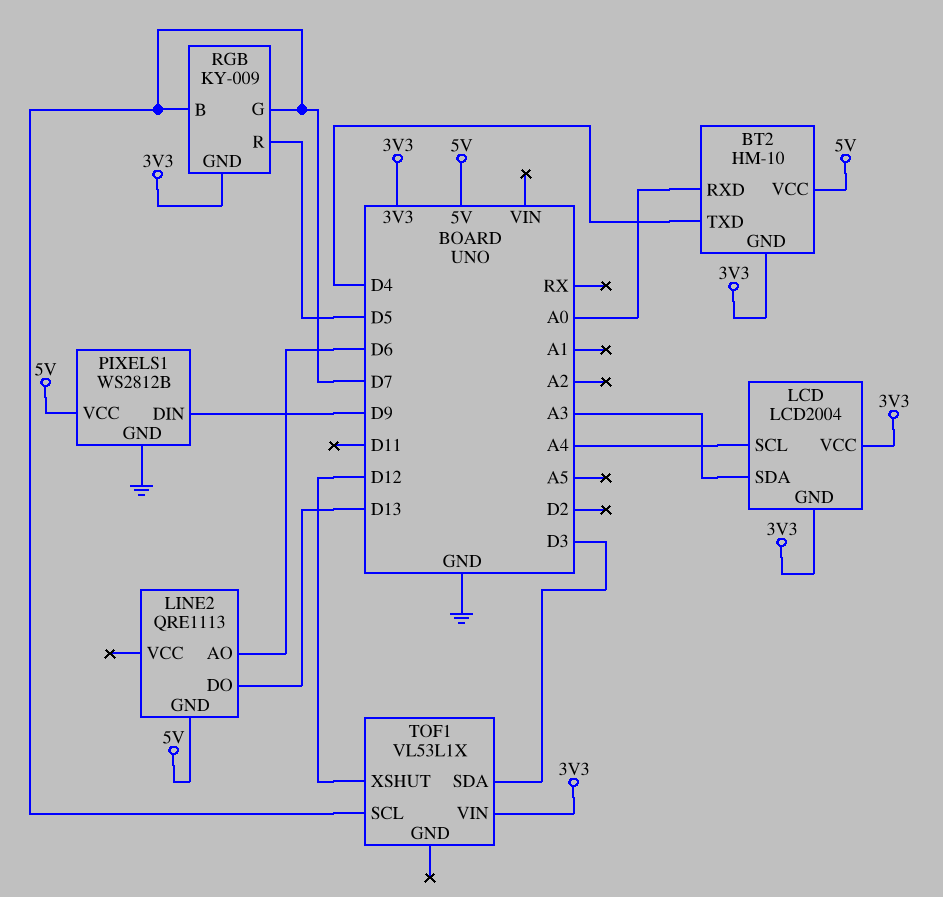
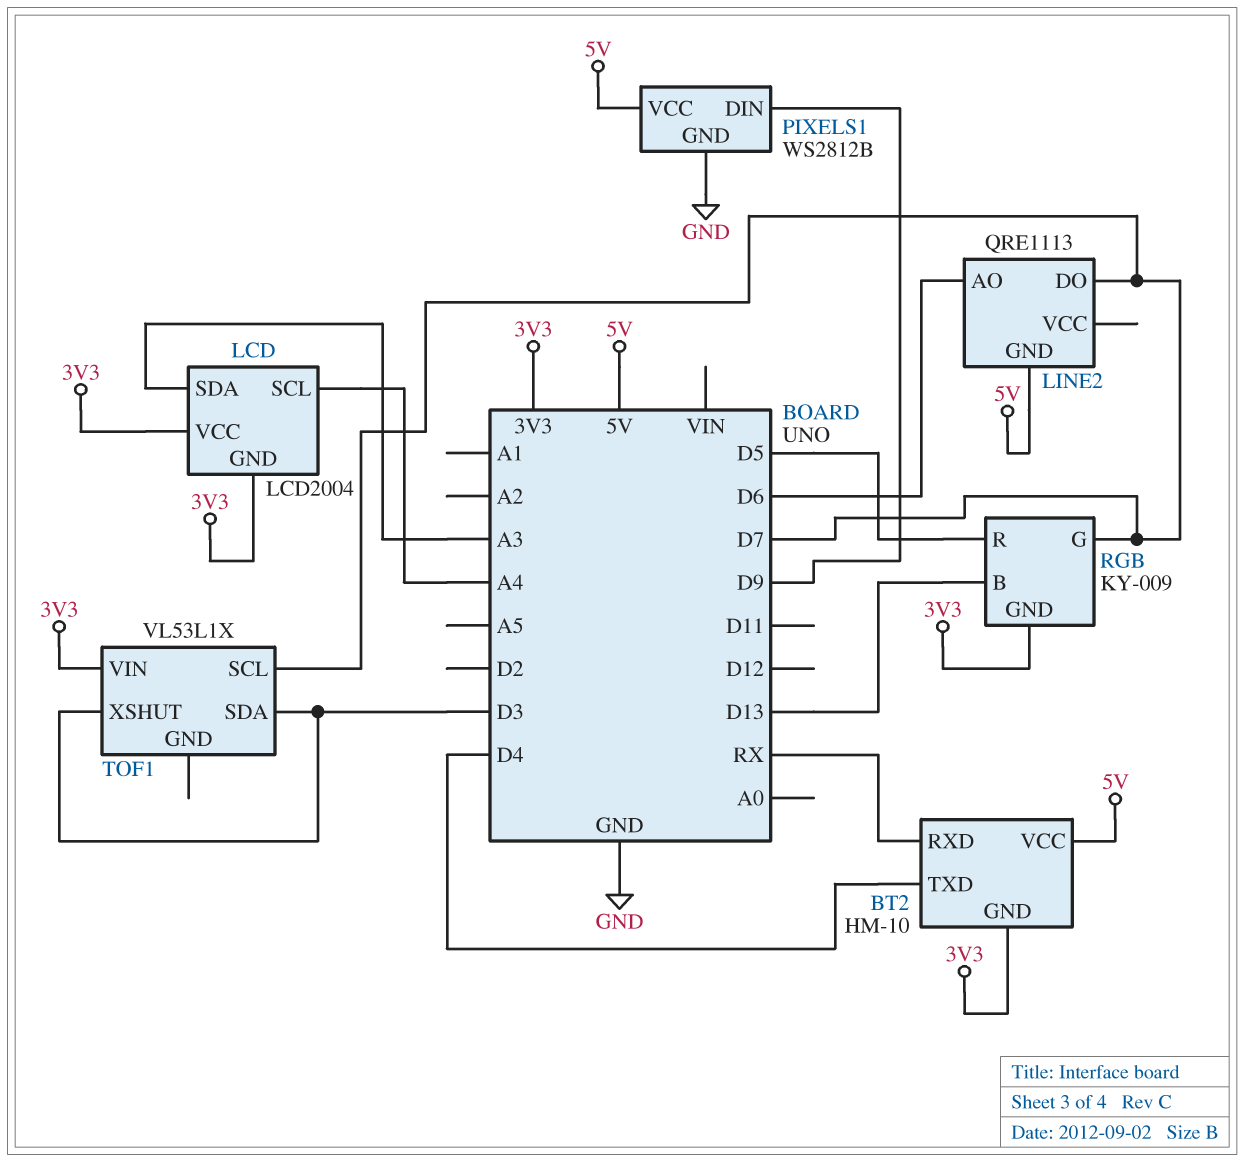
BT2 pin RXD: A0 -> RX
LINE2 pin DO: D13 -> D7
RGB pin B: D7 -> D13
TOF1 pin XSHUT: D12 -> D3

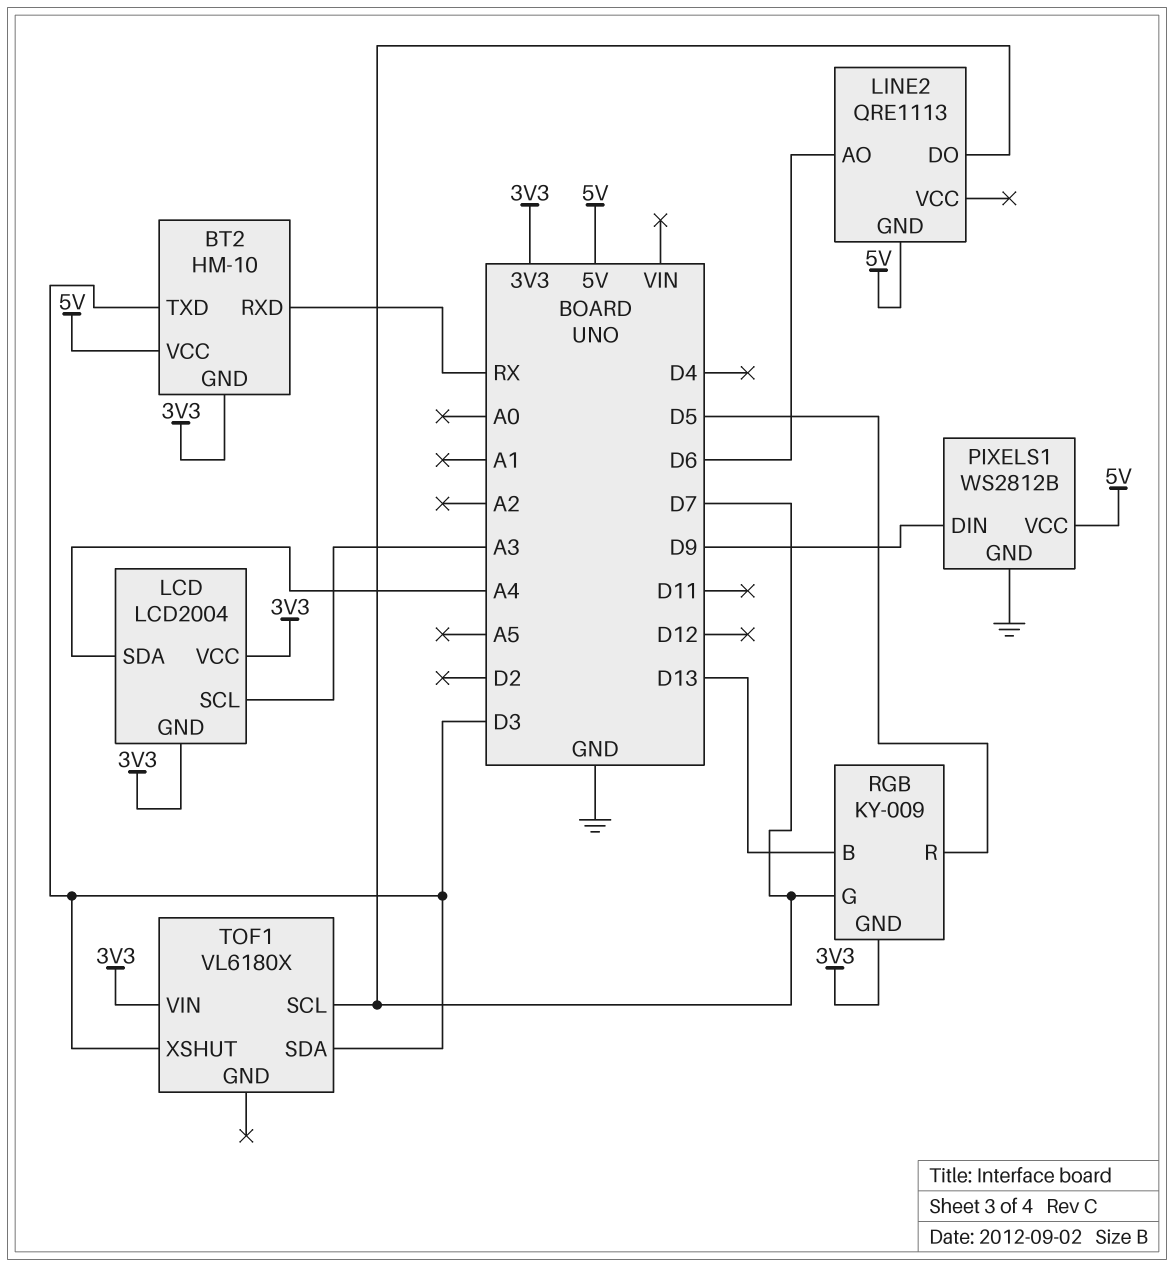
BT2 pin TXD: D4 -> D3
LCD pin SCL: A4 -> A3
LCD pin SDA: A3 -> A4
TOF1: VL53L1X -> VL6180X

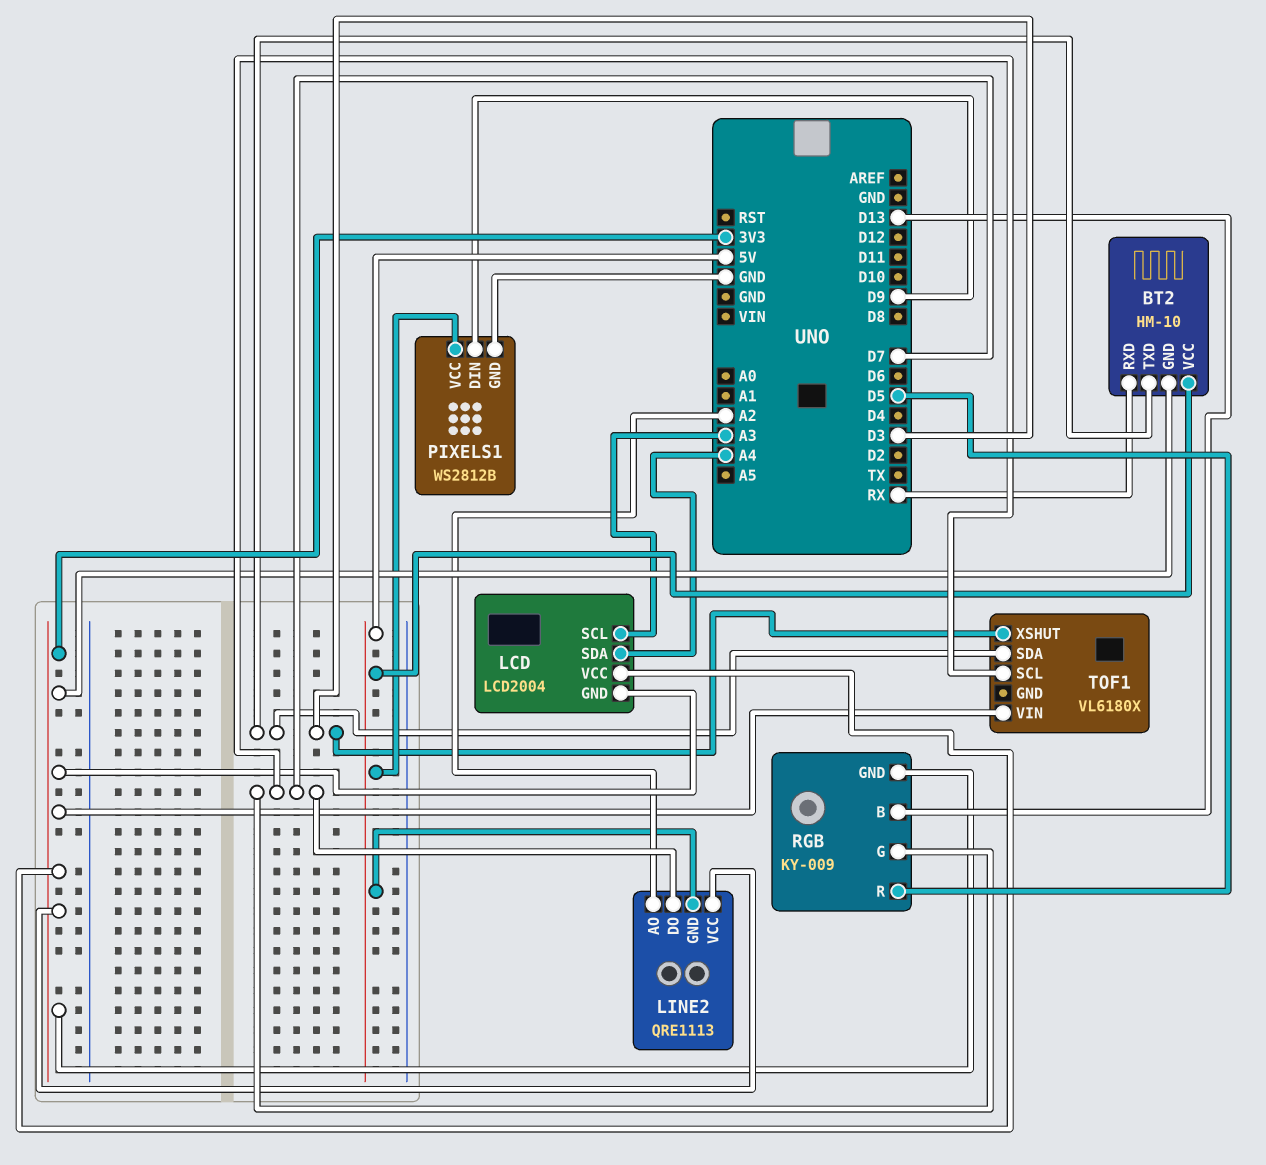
LINE2 pin AO: D6 -> A2
LINE2 pin VCC: none -> 3V3

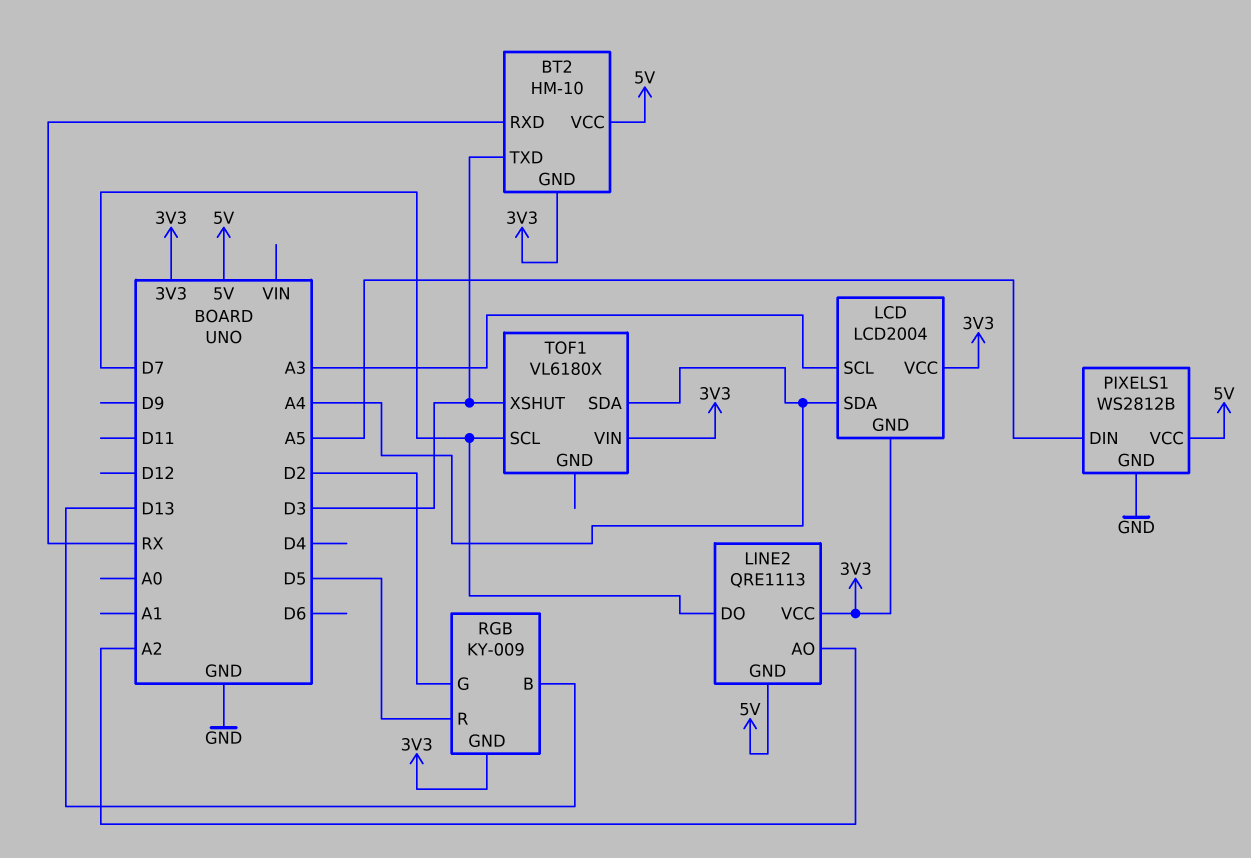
PIXELS1 pin DIN: D9 -> A5
RGB pin G: D7 -> D2
TOF1 pin SDA: D3 -> A4

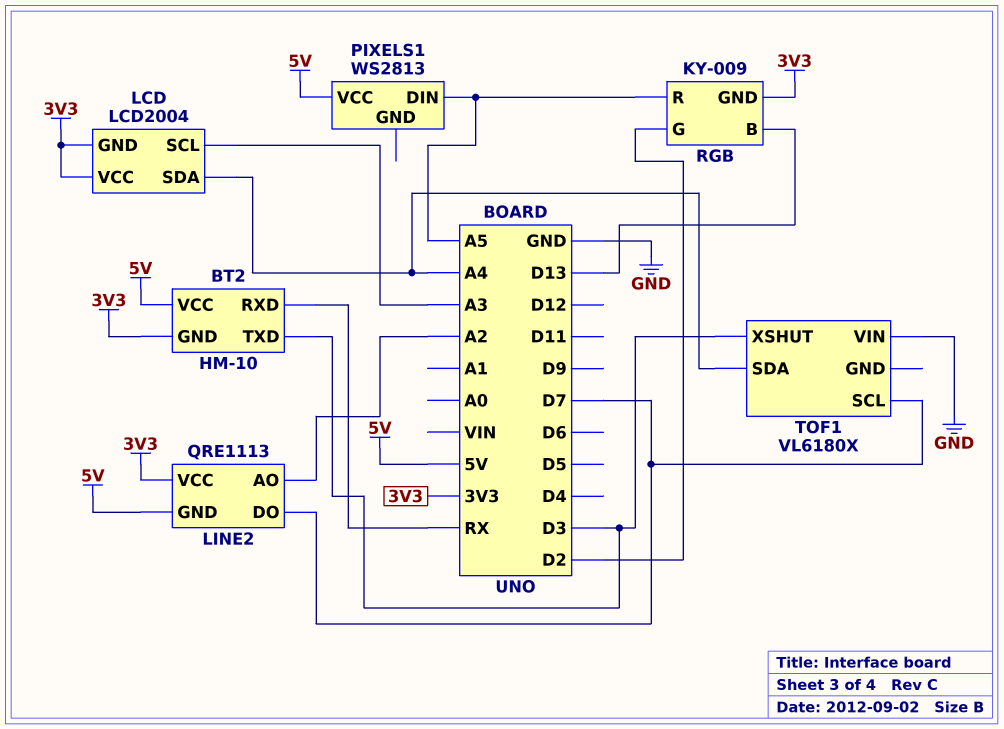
PIXELS1: WS2812B -> WS2813
PIXELS1 pin GND: GND -> none
RGB pin R: D5 -> A5
TOF1 pin VIN: 3V3 -> GND

